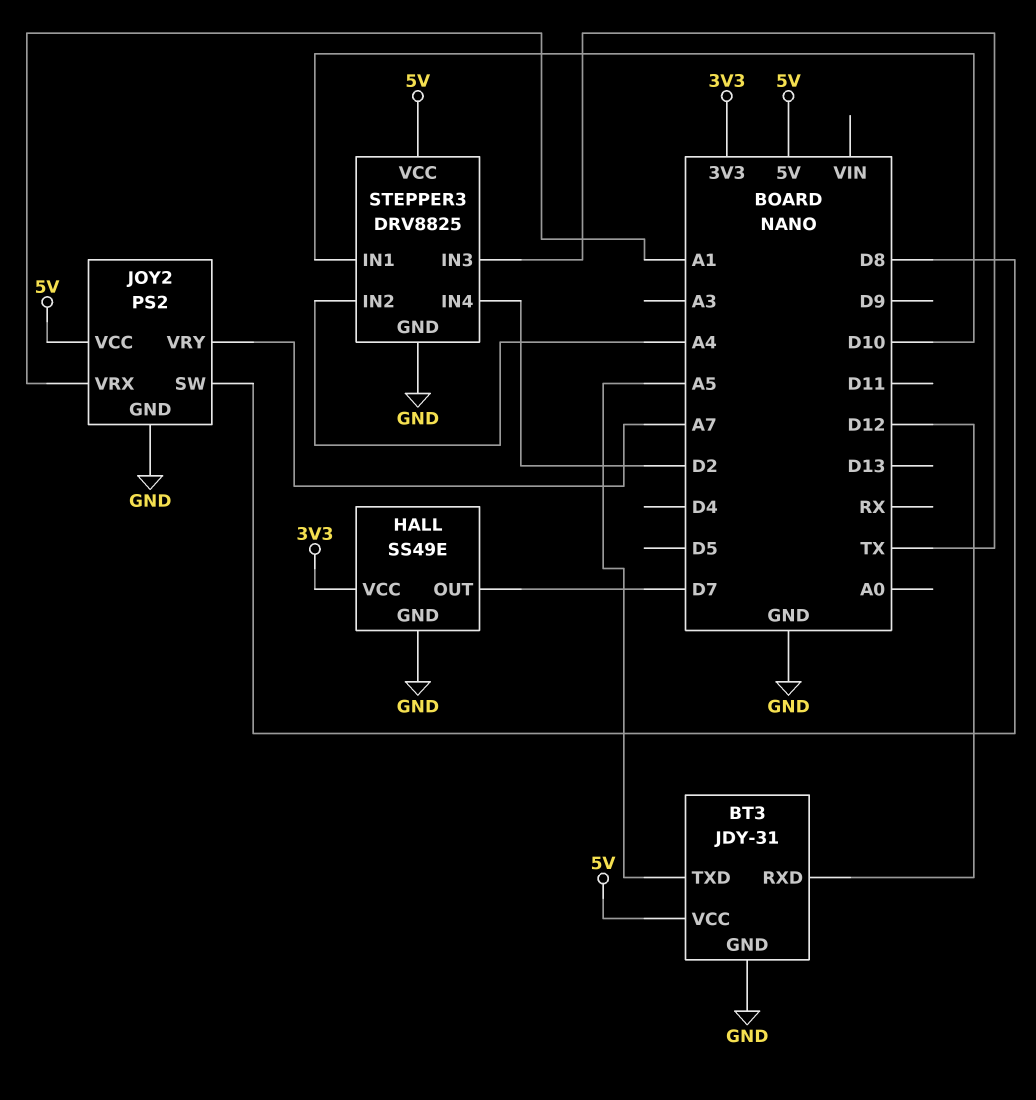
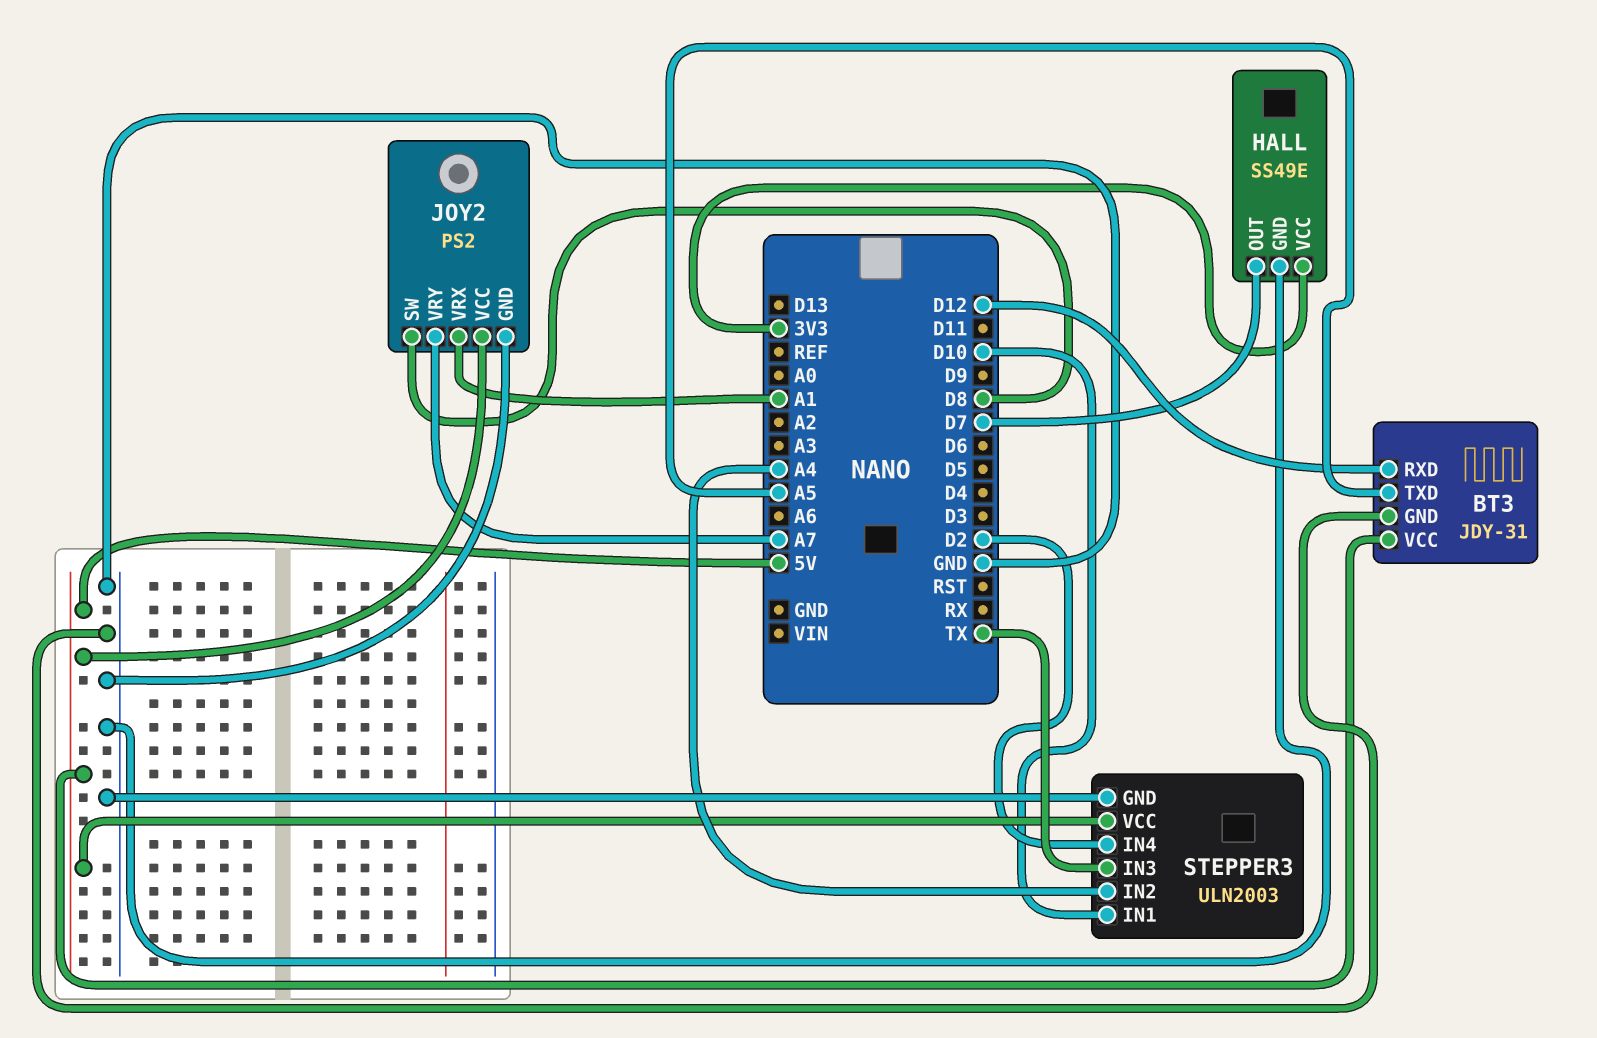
STEPPER3: DRV8825 -> ULN2003

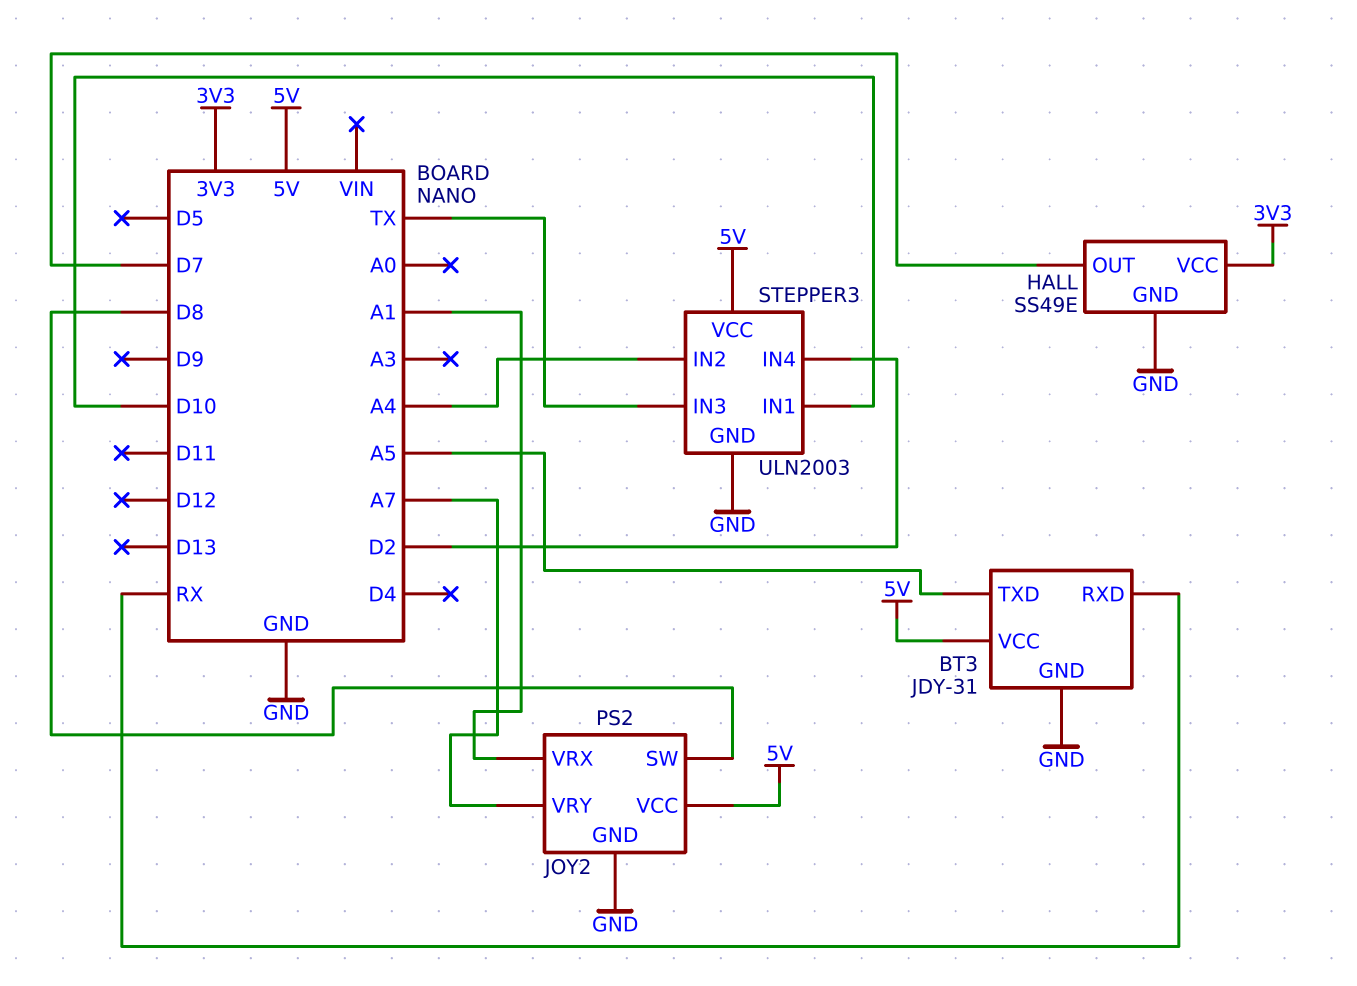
BT3 pin RXD: D12 -> RX

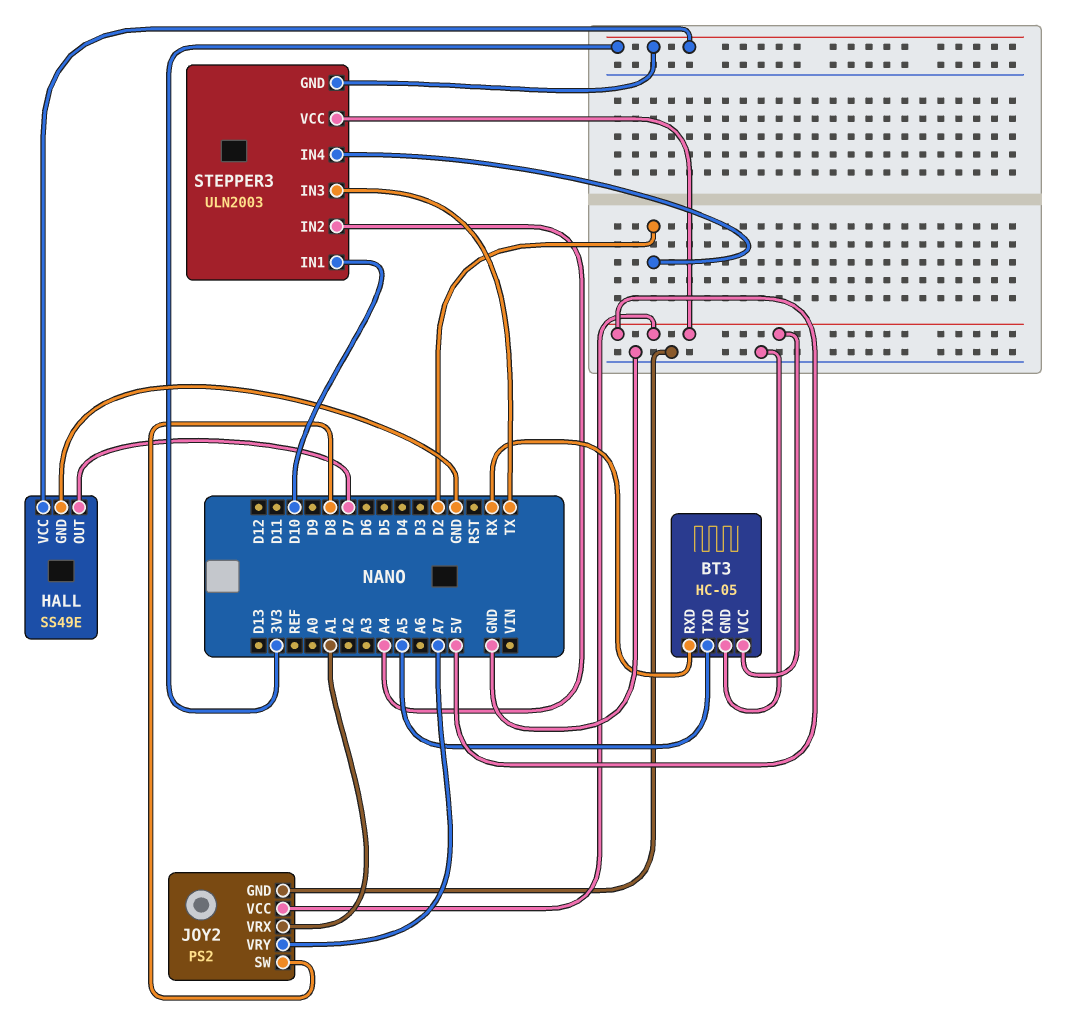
BT3: JDY-31 -> HC-05
STEPPER3 pin GND: GND -> 3V3

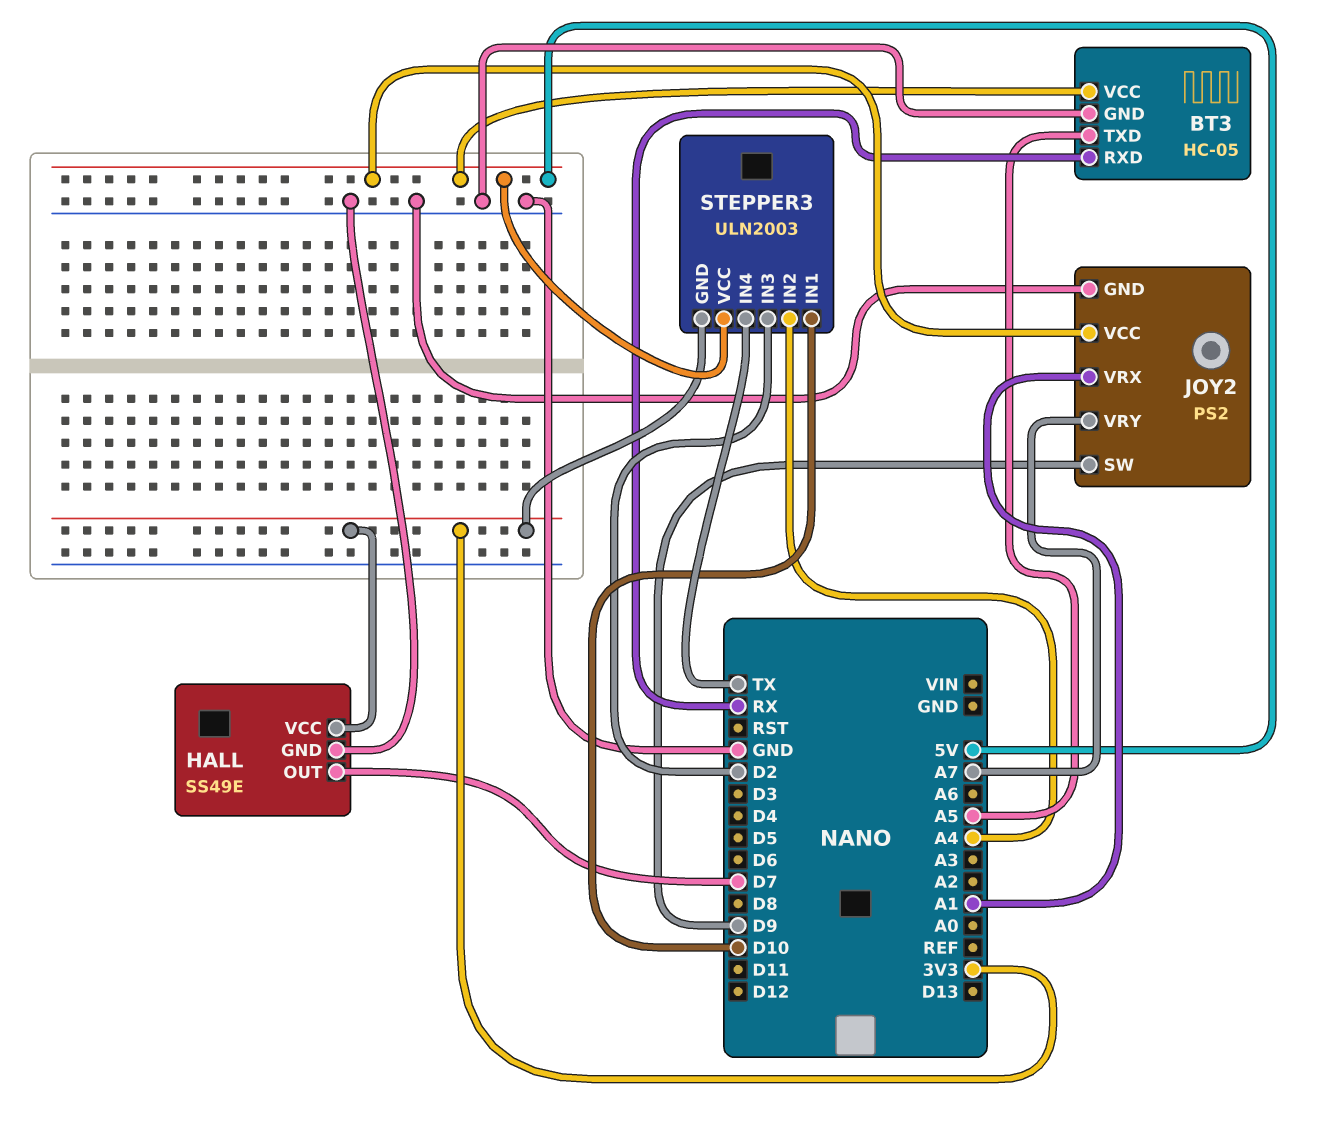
JOY2 pin SW: D8 -> D9
STEPPER3 pin IN3: TX -> D2
STEPPER3 pin IN4: D2 -> TX

